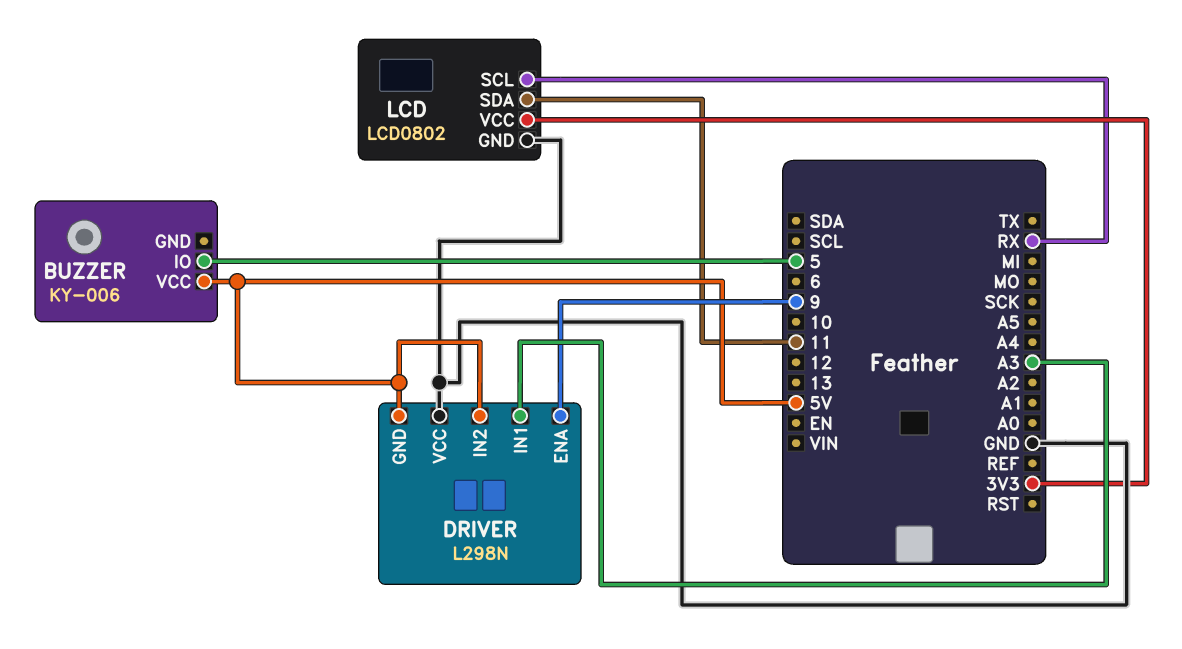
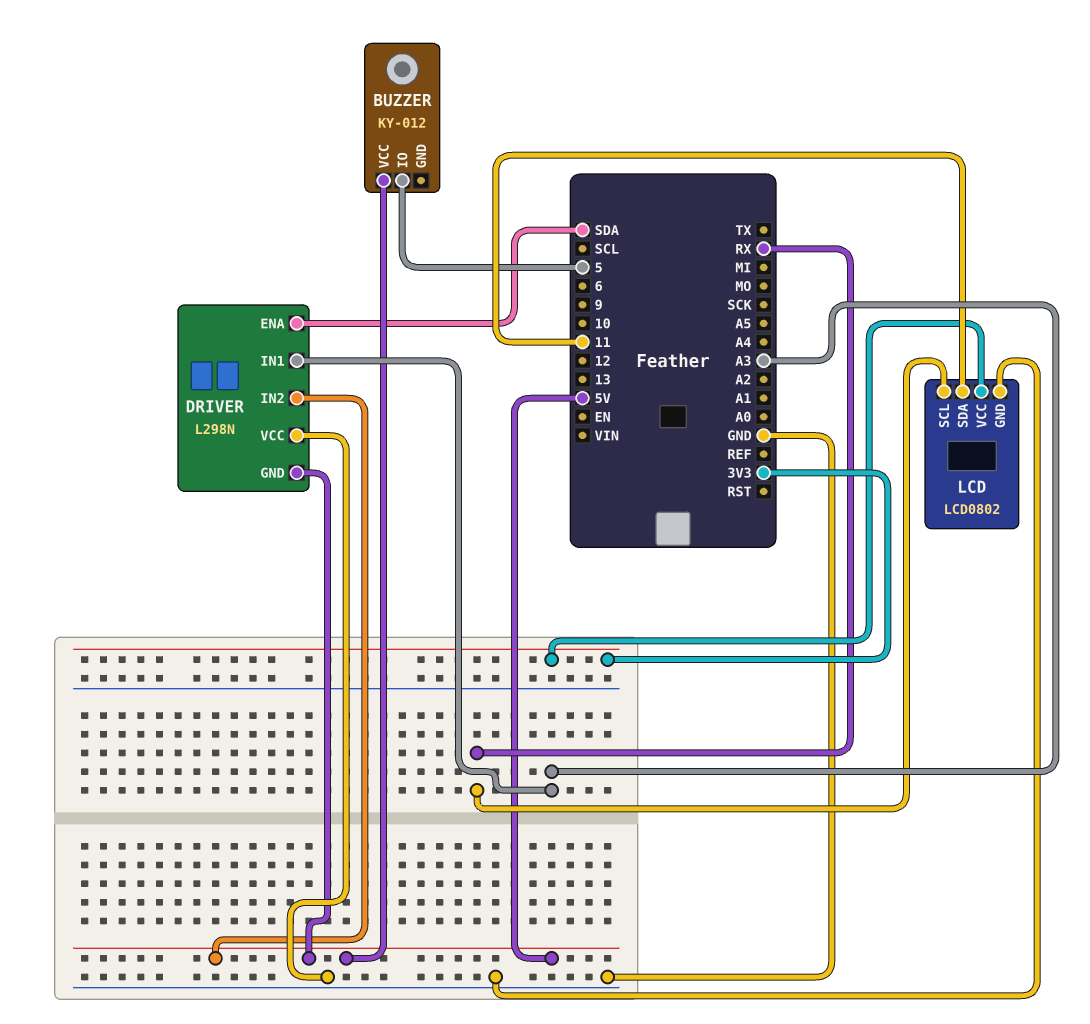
BUZZER: KY-006 -> KY-012
DRIVER pin ENA: 9 -> SDA

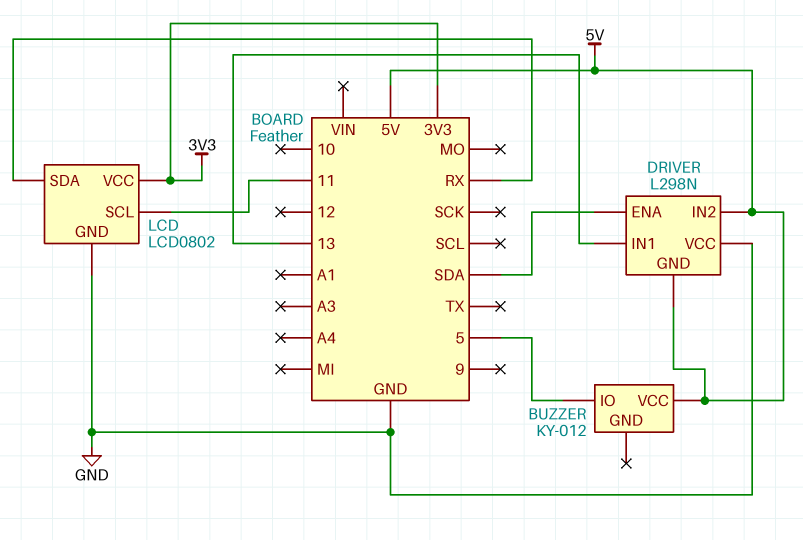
DRIVER pin IN1: A3 -> 13
LCD pin SCL: RX -> 11
LCD pin SDA: 11 -> RX

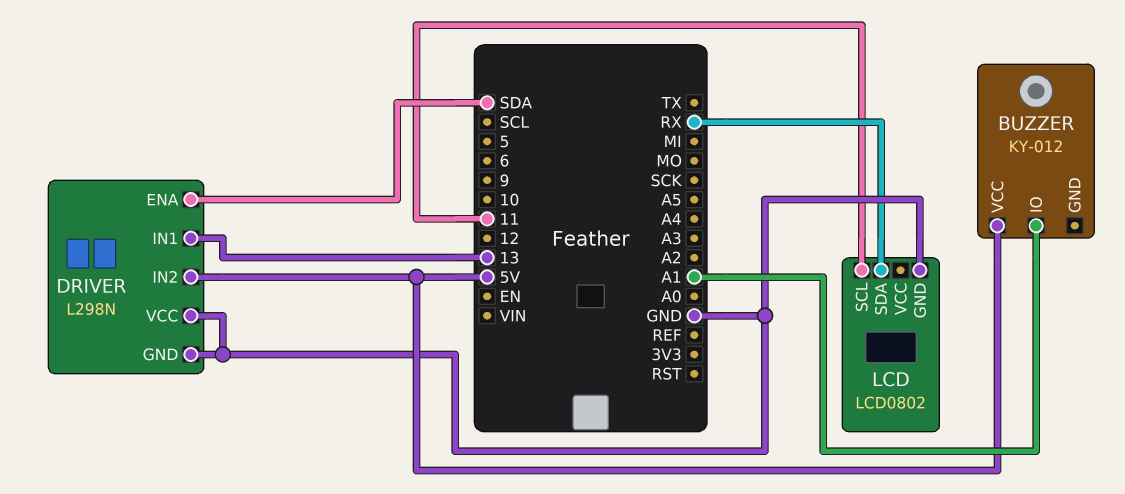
BUZZER pin IO: 5 -> A1
DRIVER pin GND: 5V -> GND
LCD pin VCC: 3V3 -> none

